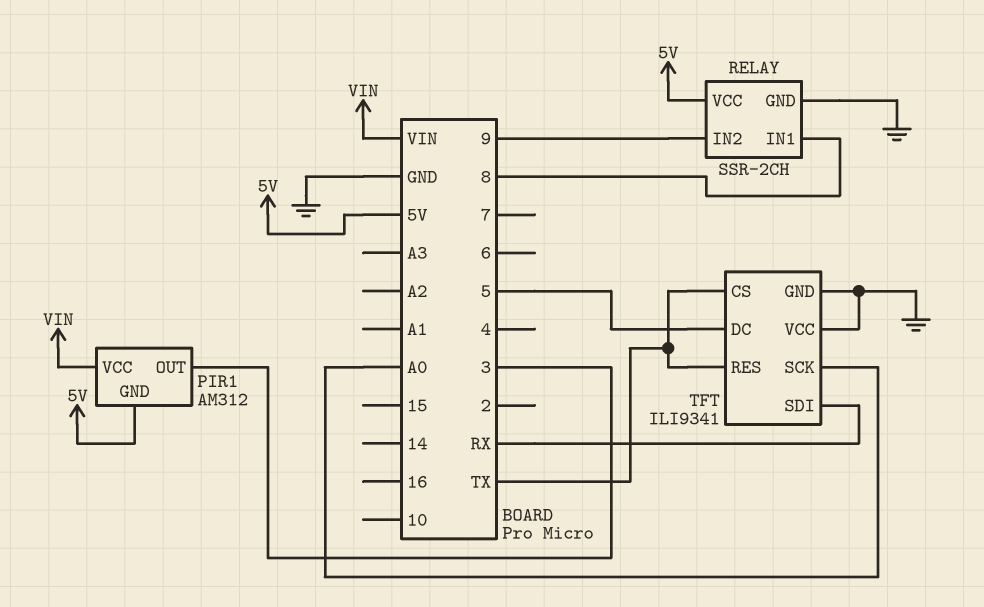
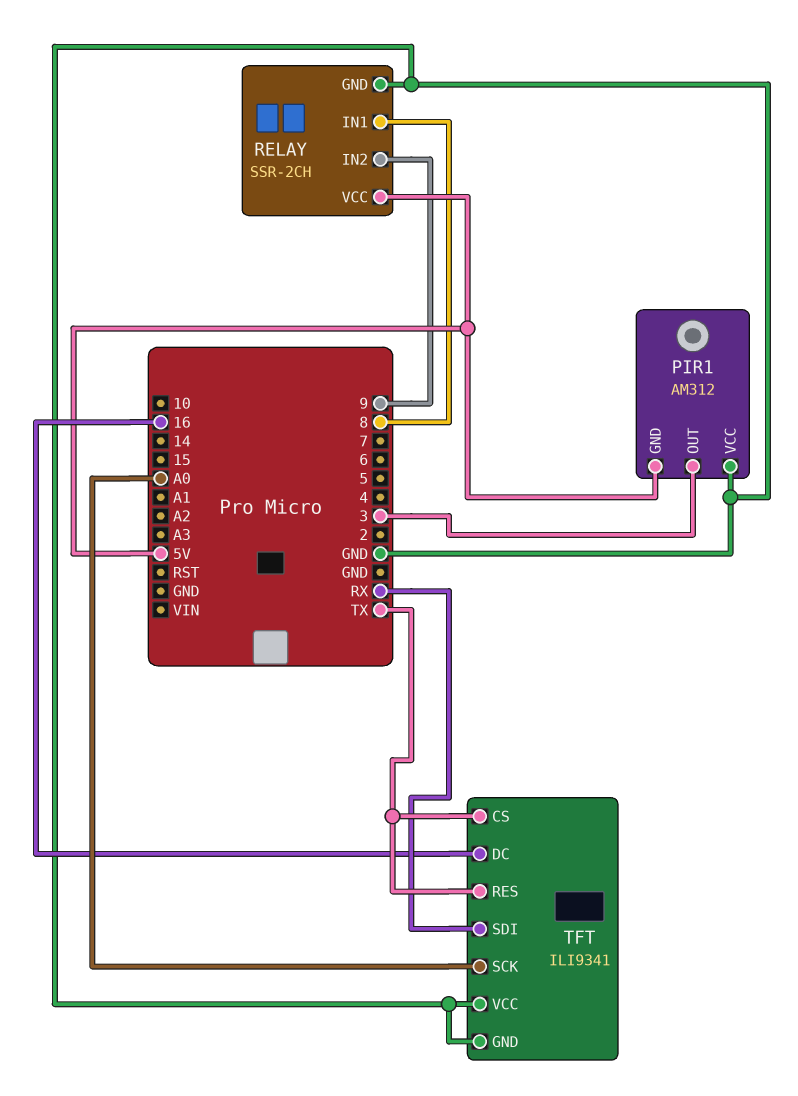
PIR1 pin VCC: VIN -> GND
TFT pin DC: 5 -> 16

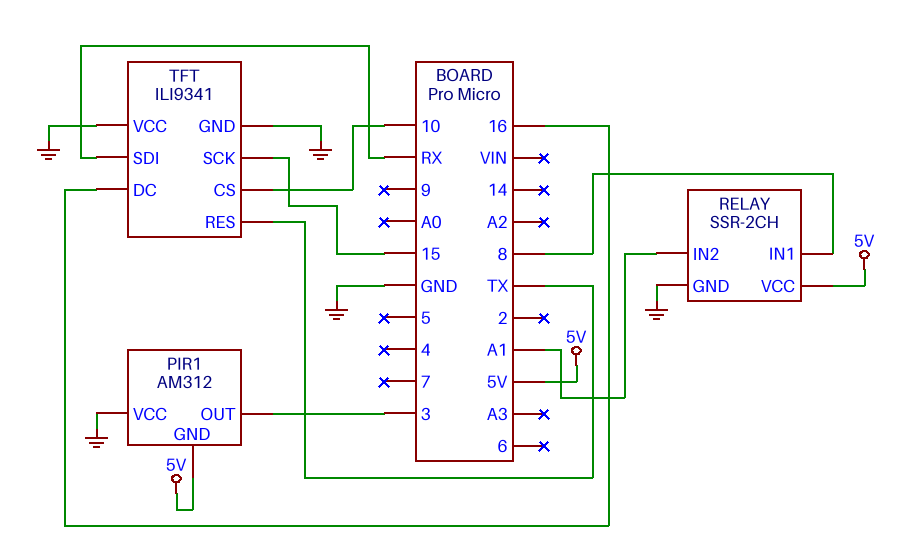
RELAY pin IN2: 9 -> A1
TFT pin CS: TX -> 10
TFT pin SCK: A0 -> 15

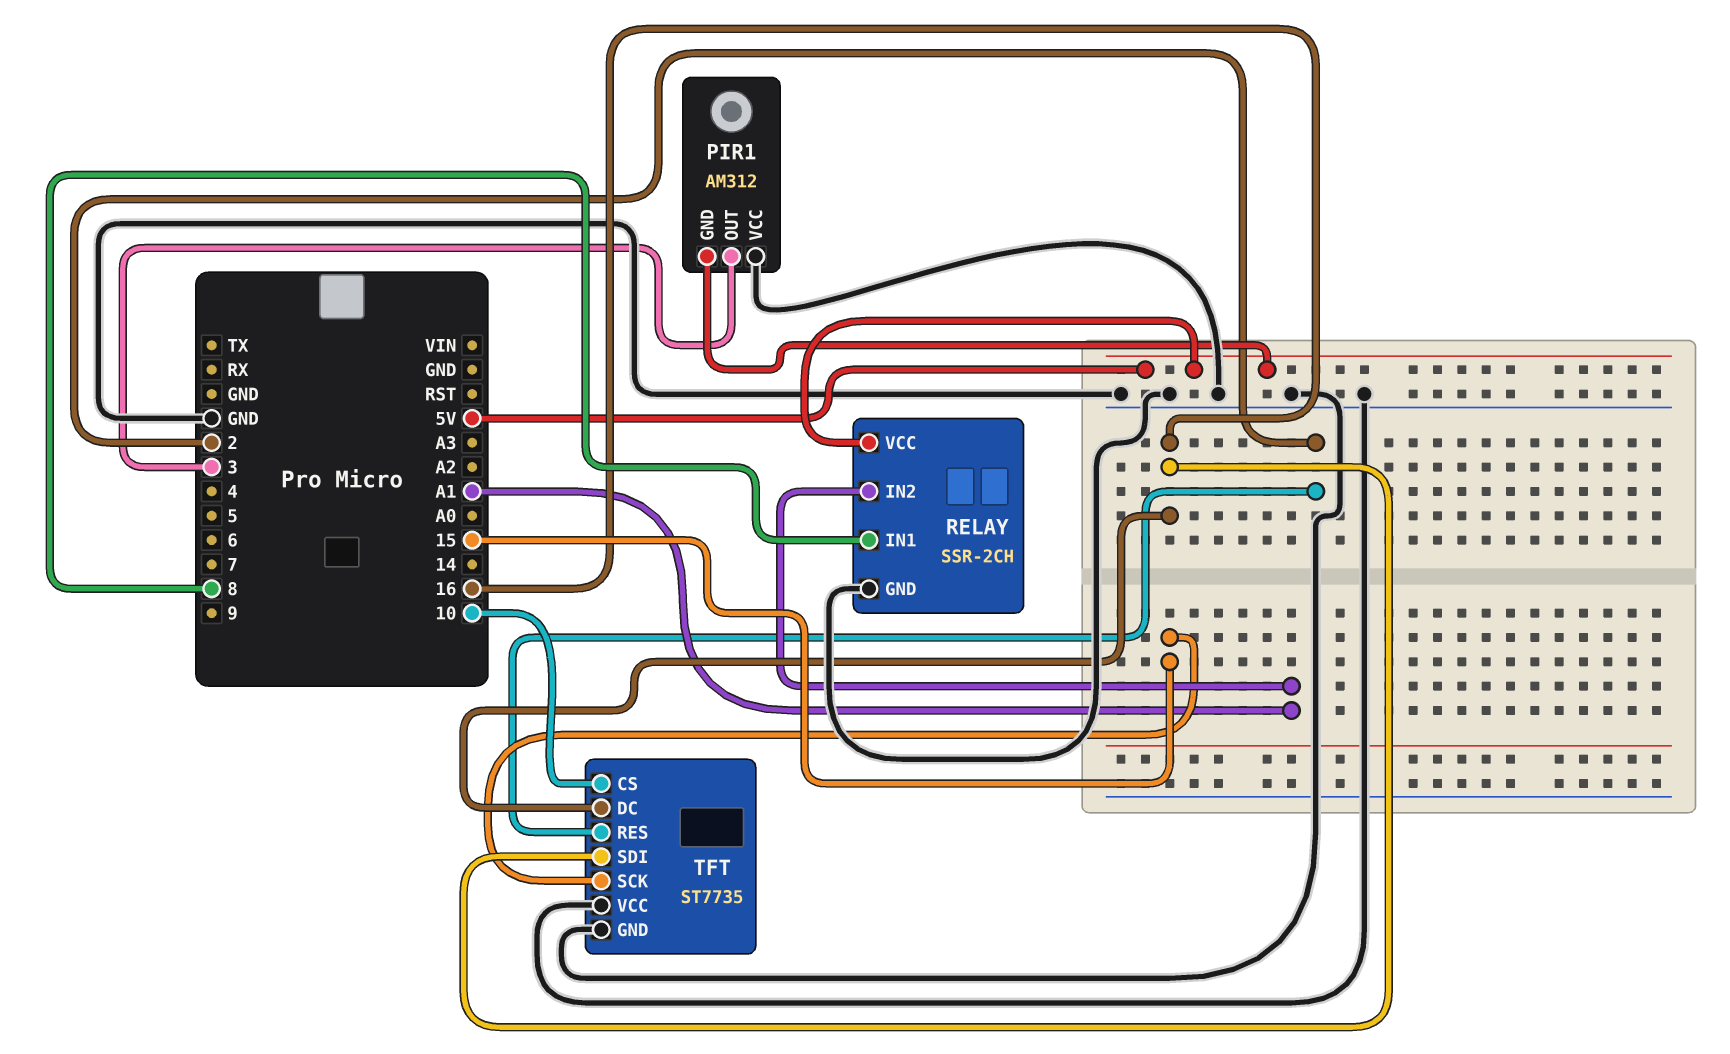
TFT: ILI9341 -> ST7735
TFT pin RES: TX -> 2
TFT pin SDI: RX -> 16

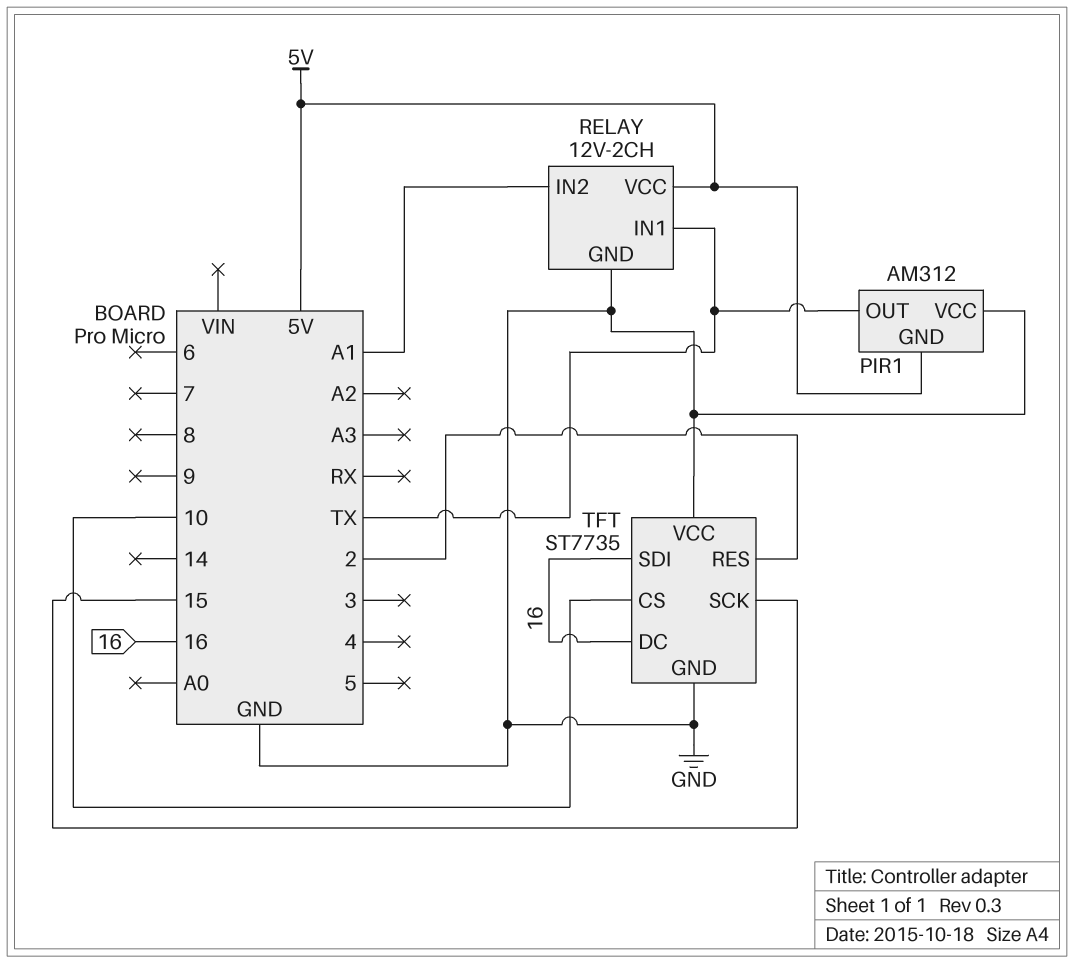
PIR1 pin OUT: 3 -> TX
RELAY: SSR-2CH -> 12V-2CH
RELAY pin IN1: 8 -> TX

